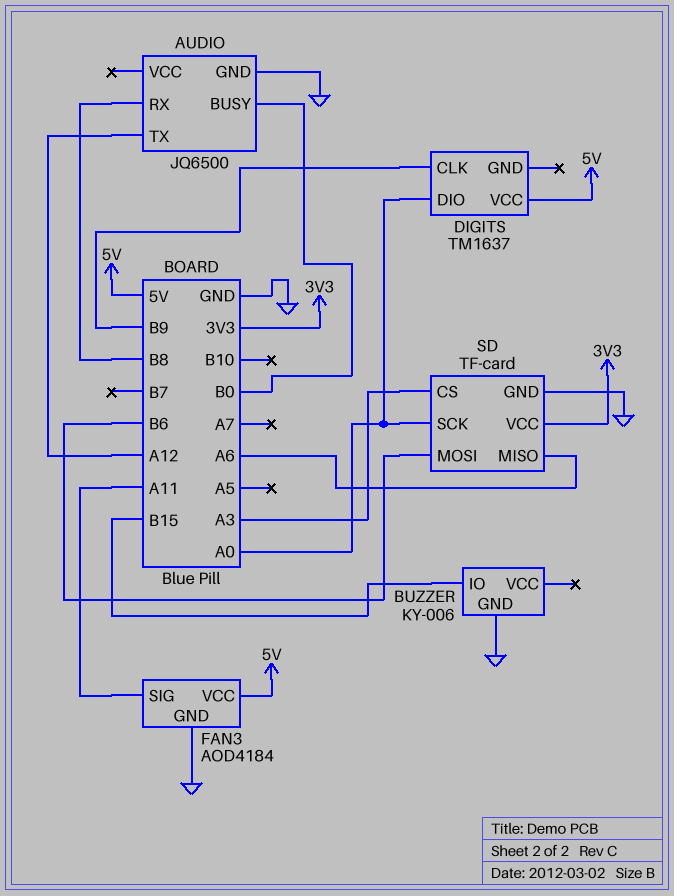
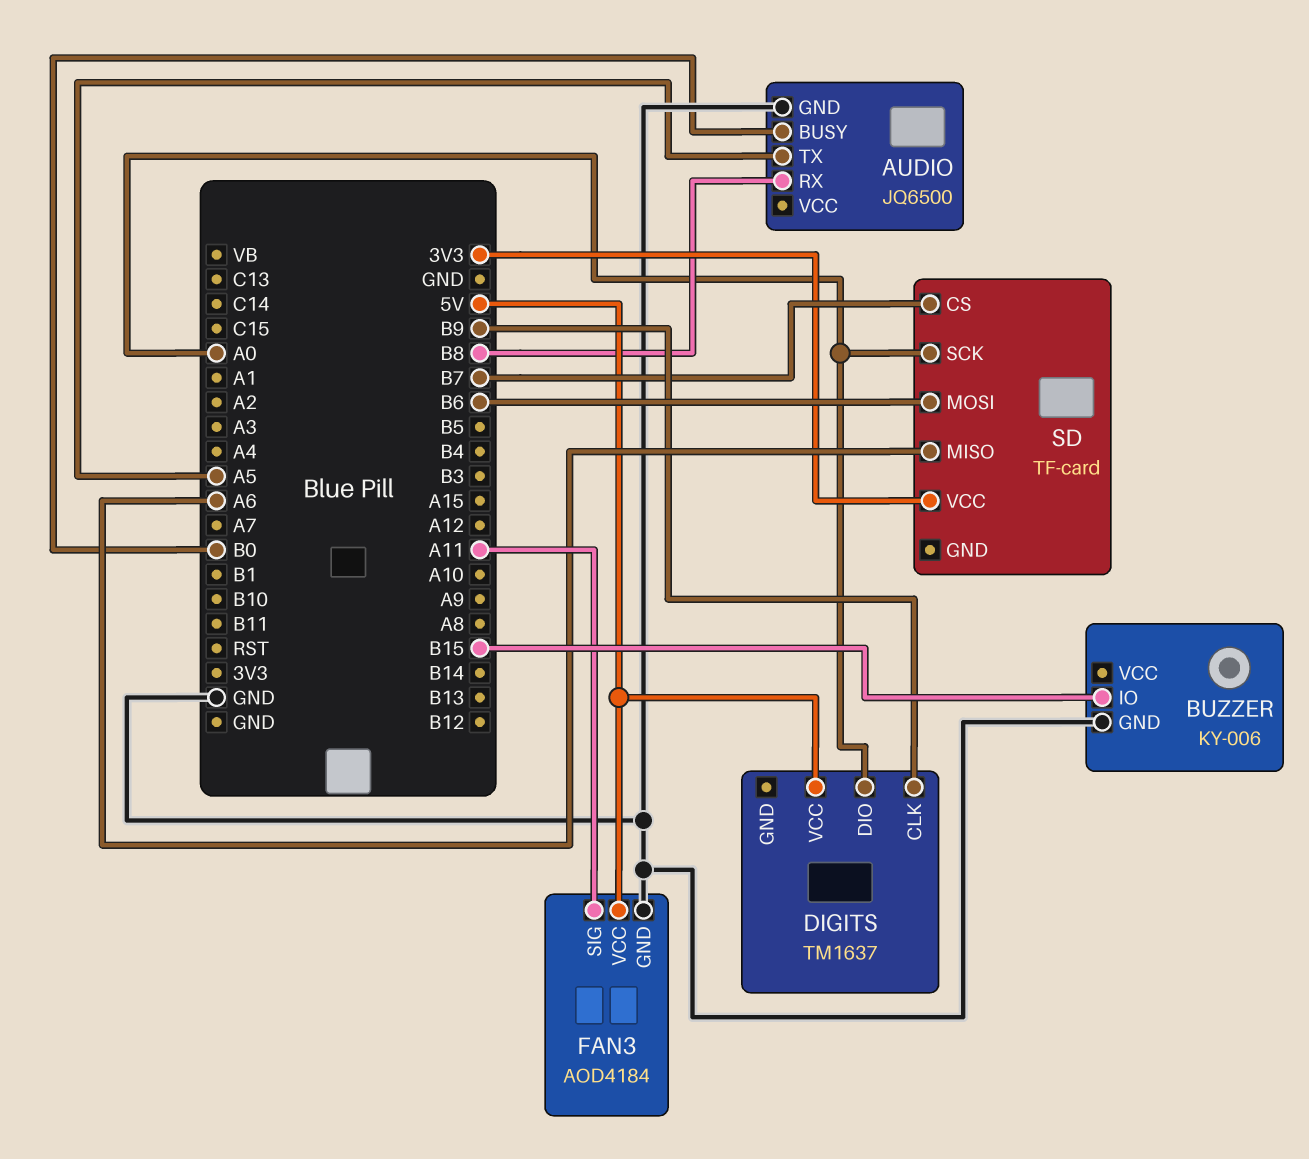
AUDIO pin TX: A12 -> A5
SD pin CS: A3 -> B7
SD pin GND: GND -> none

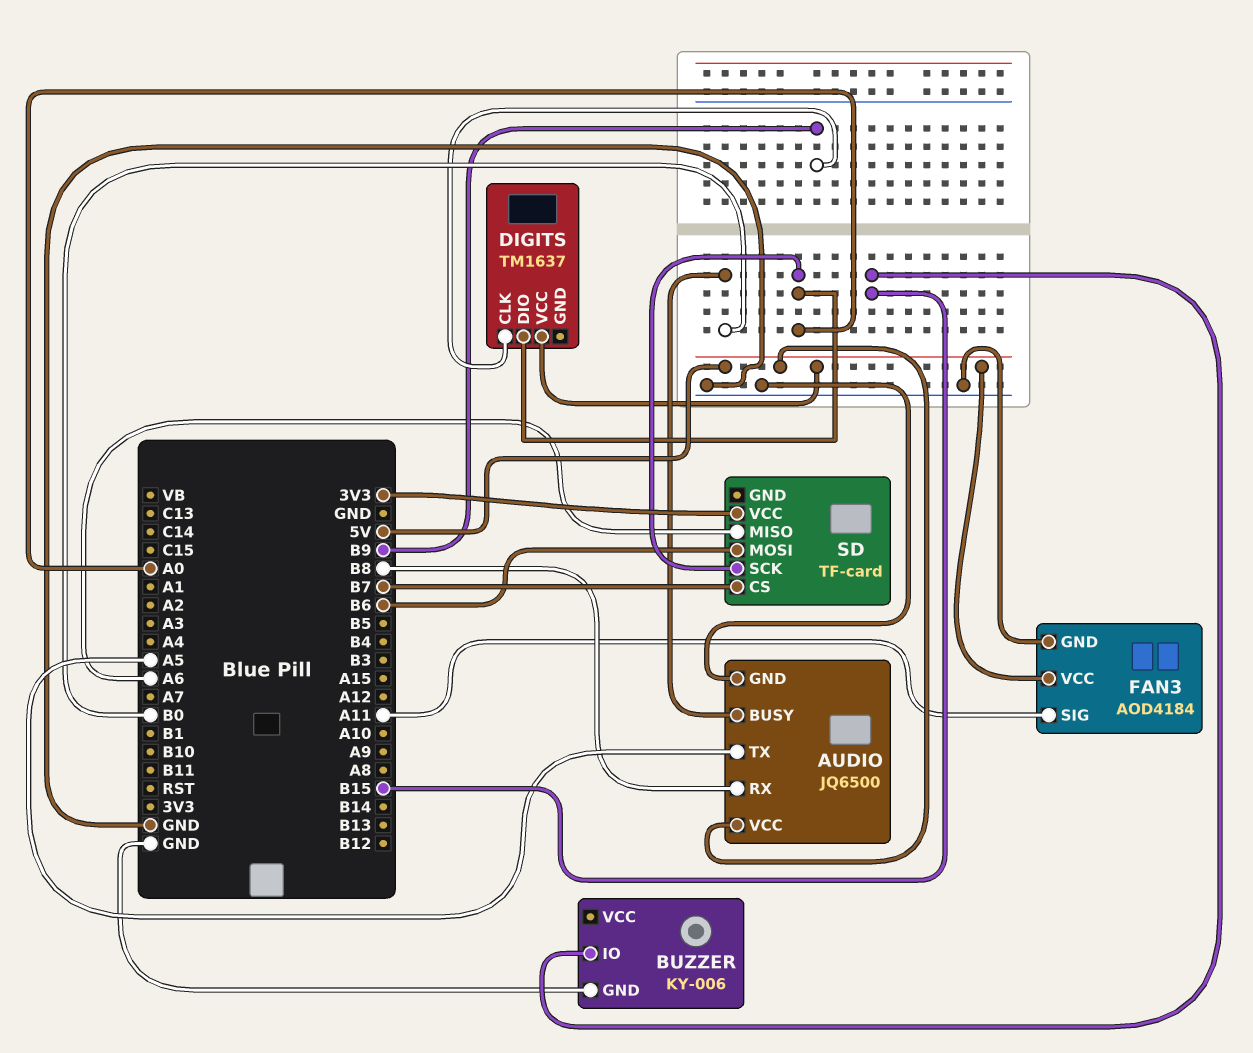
AUDIO pin VCC: none -> 5V

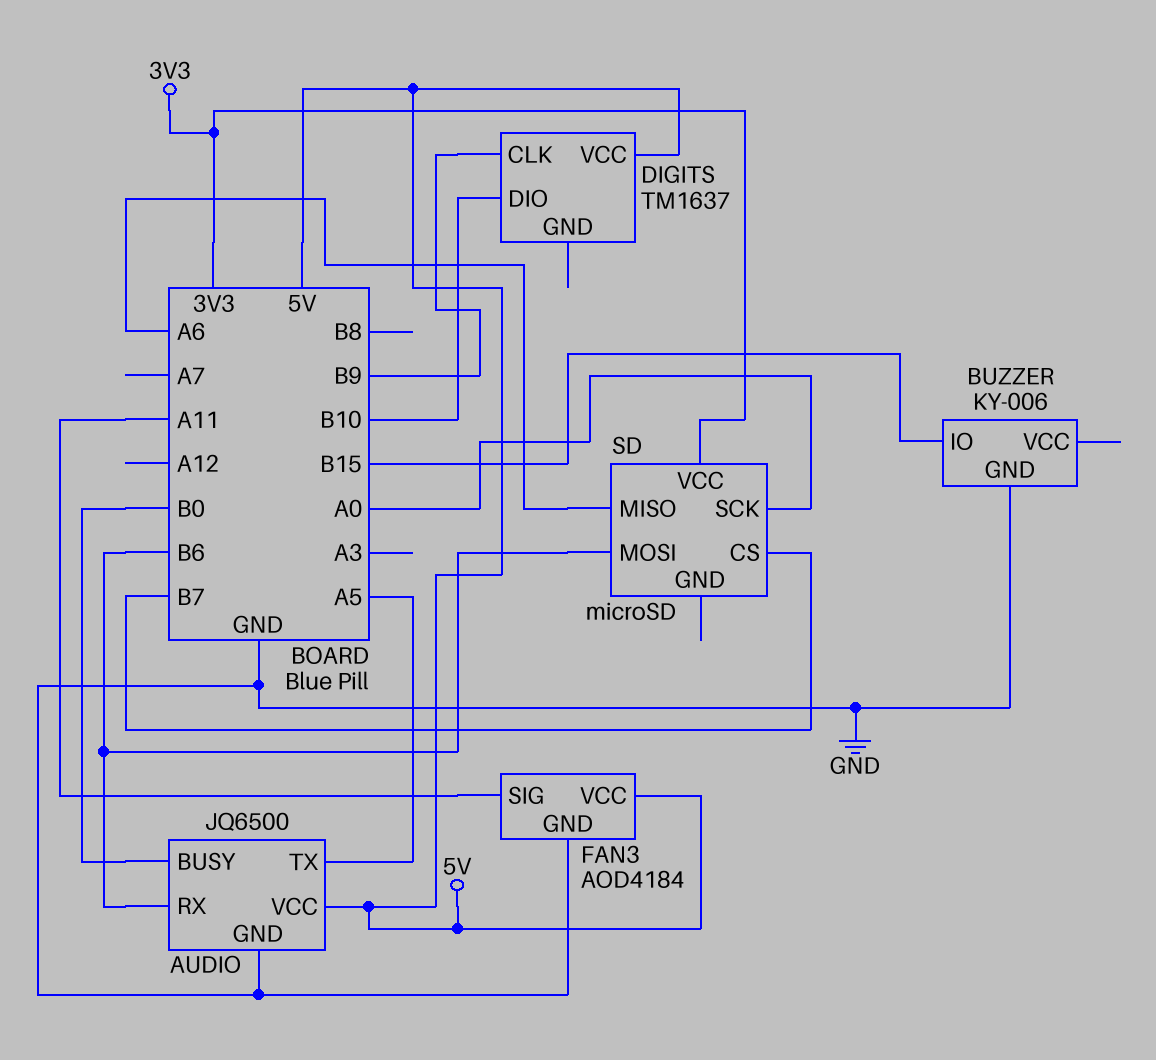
AUDIO pin RX: B8 -> B6
DIGITS pin DIO: A0 -> B10
SD: TF-card -> microSD

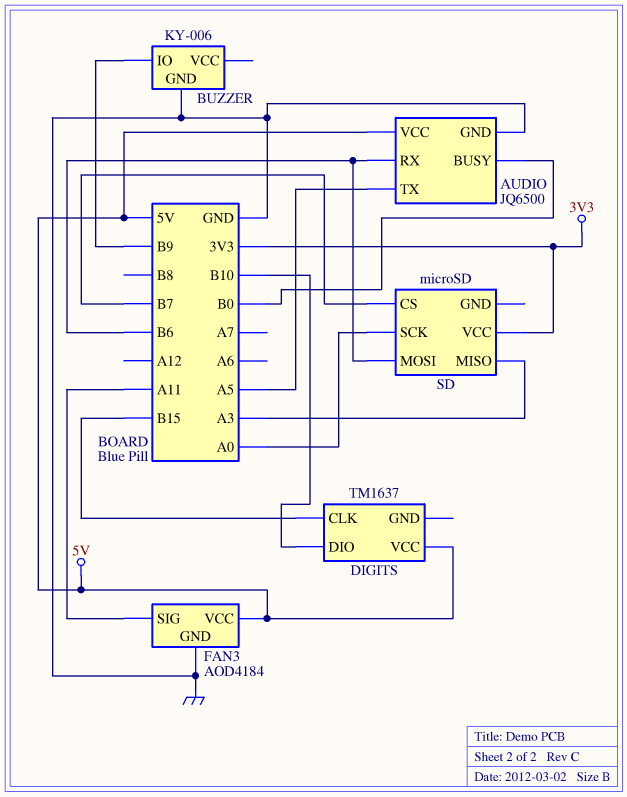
BUZZER pin IO: B15 -> B9
DIGITS pin CLK: B9 -> B15
SD pin MISO: A6 -> A3

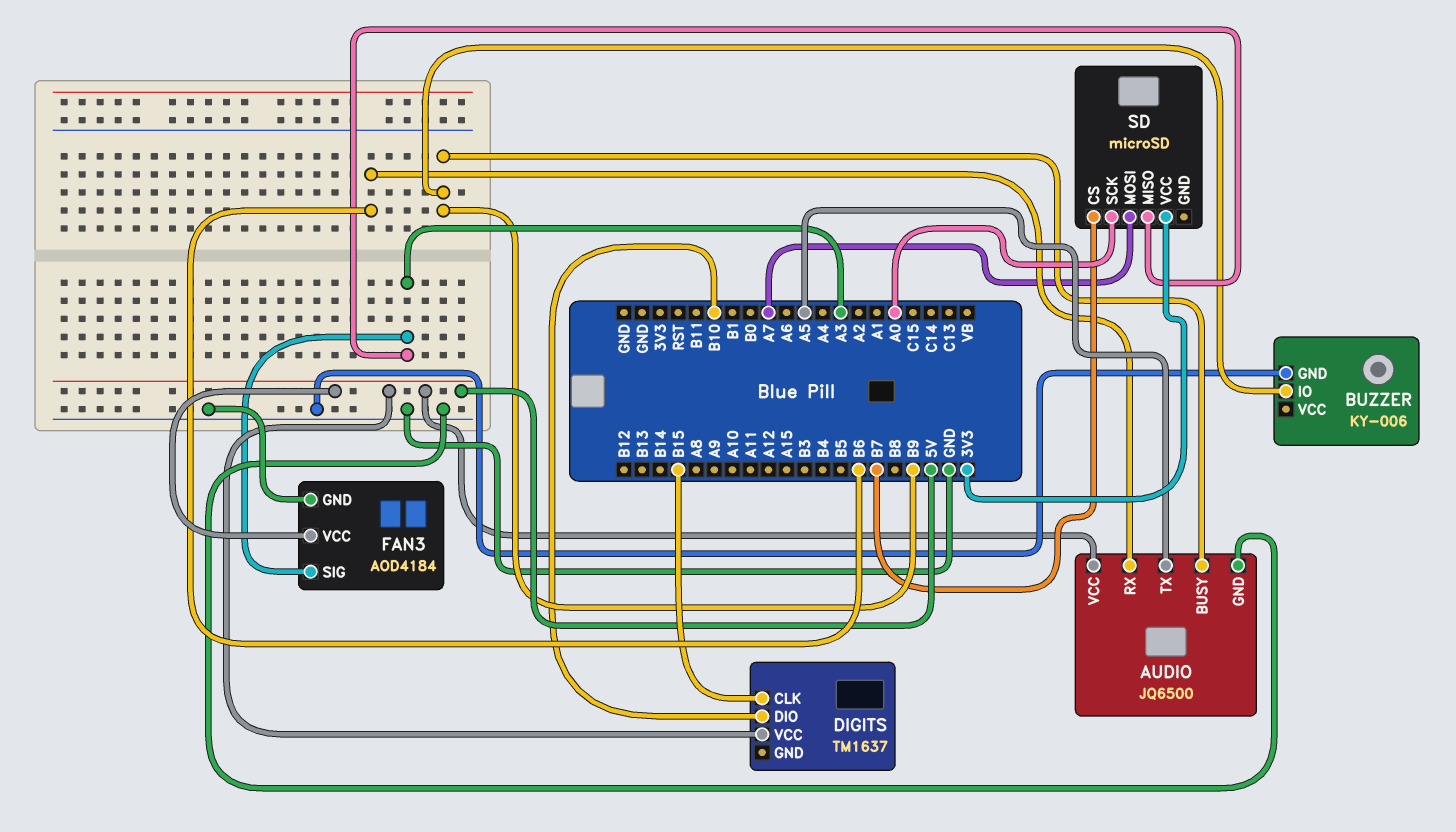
AUDIO pin BUSY: B0 -> B9
FAN3 pin SIG: A11 -> A3
SD pin MOSI: B6 -> A7

